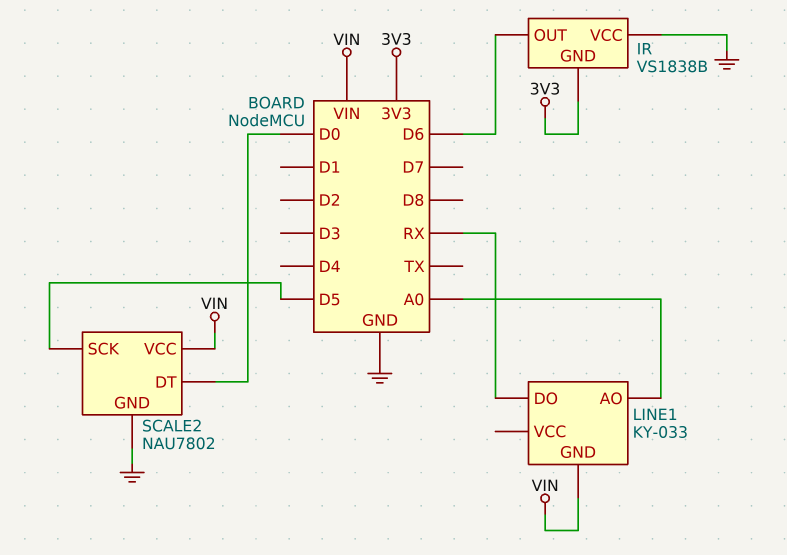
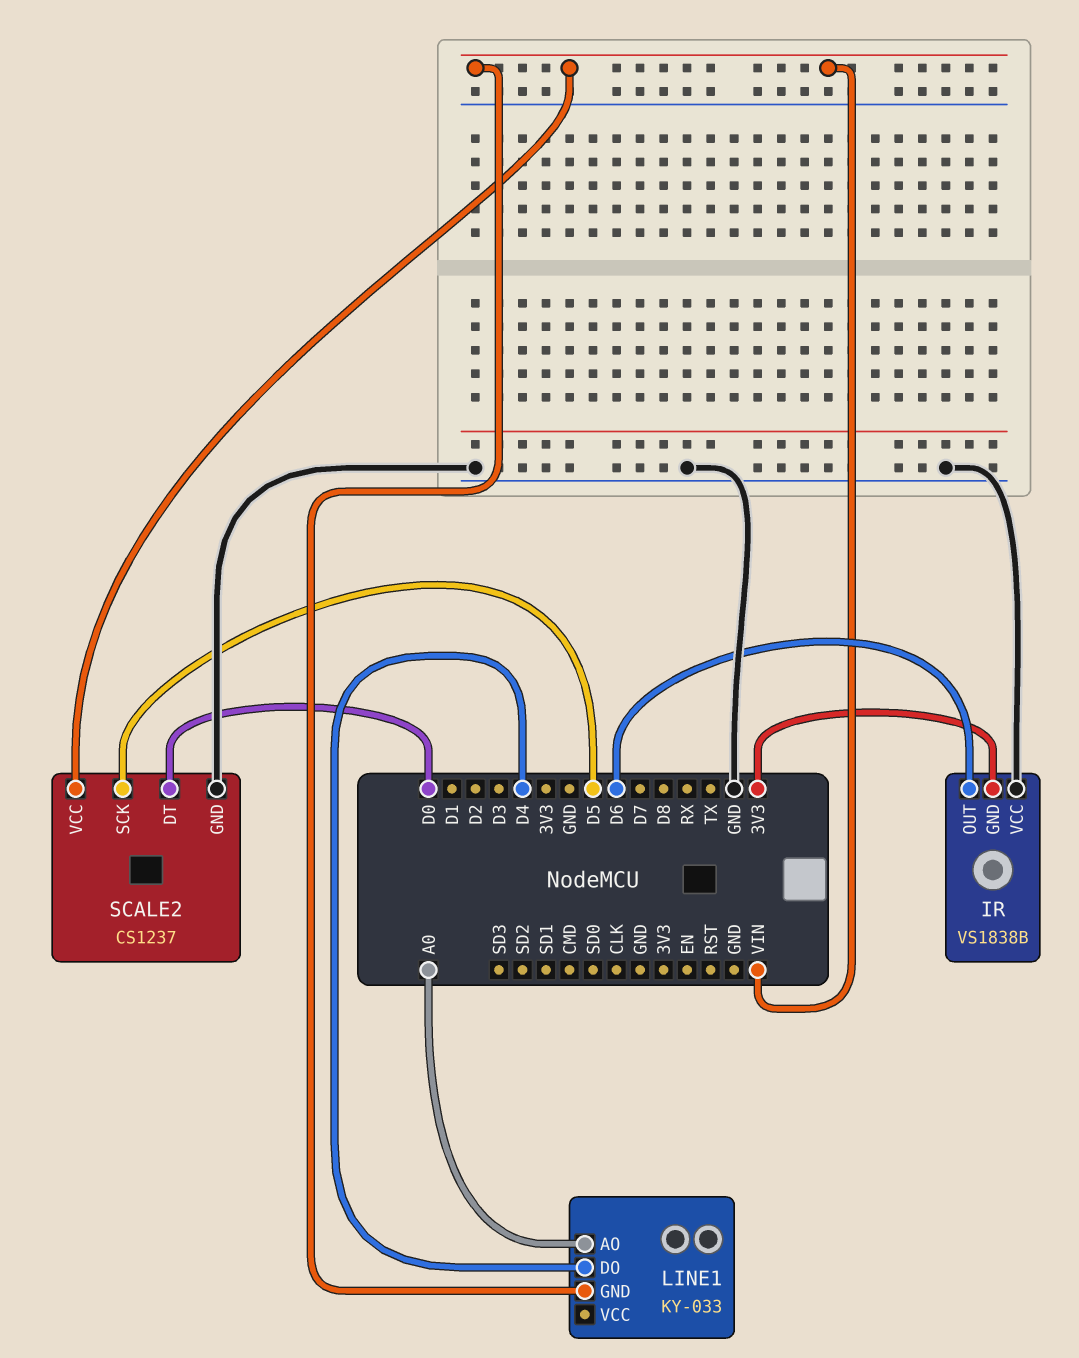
LINE1 pin DO: RX -> D4
SCALE2: NAU7802 -> CS1237

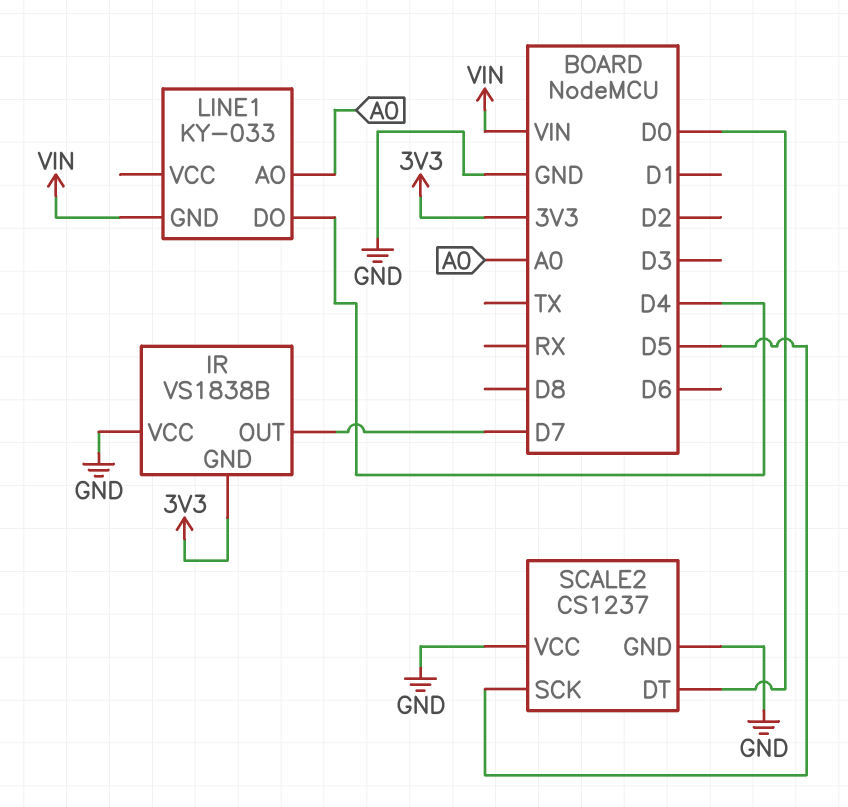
IR pin OUT: D6 -> D7
SCALE2 pin VCC: VIN -> GND

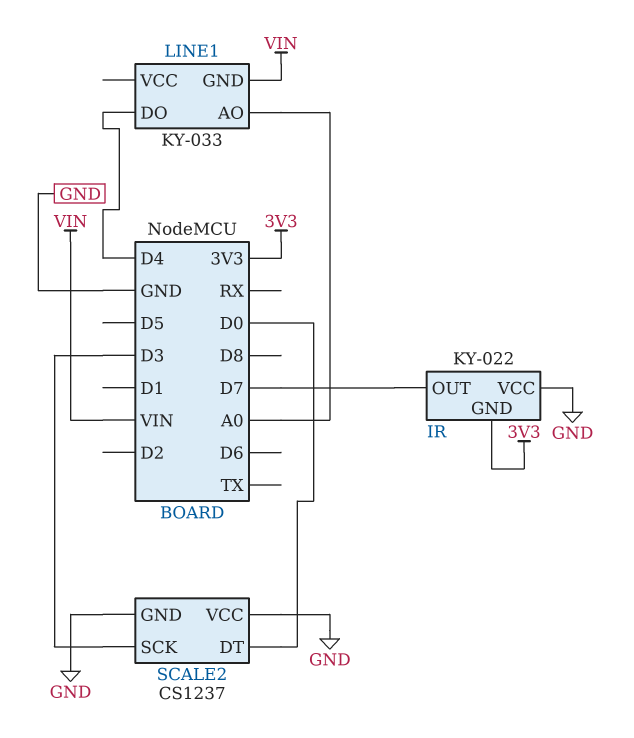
IR: VS1838B -> KY-022
SCALE2 pin SCK: D5 -> D3

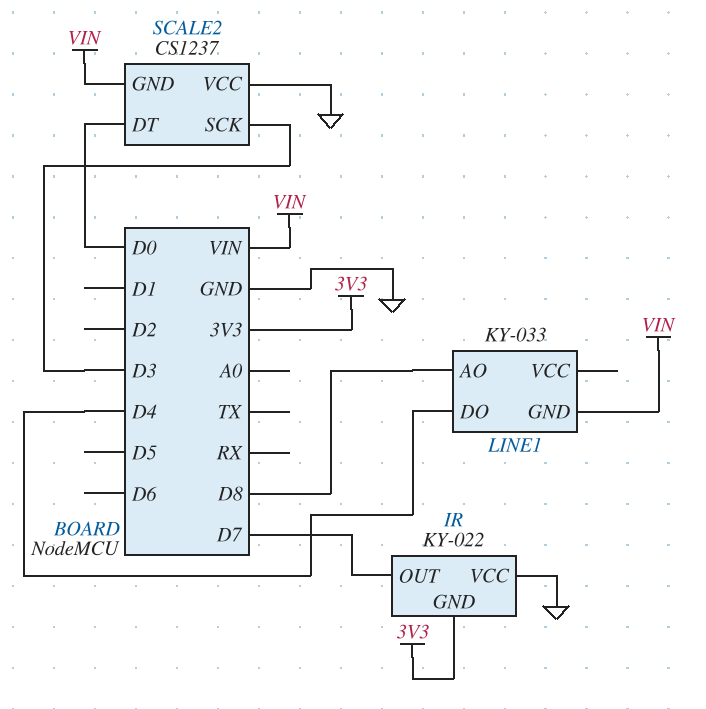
LINE1 pin AO: A0 -> D8
SCALE2 pin GND: GND -> VIN

